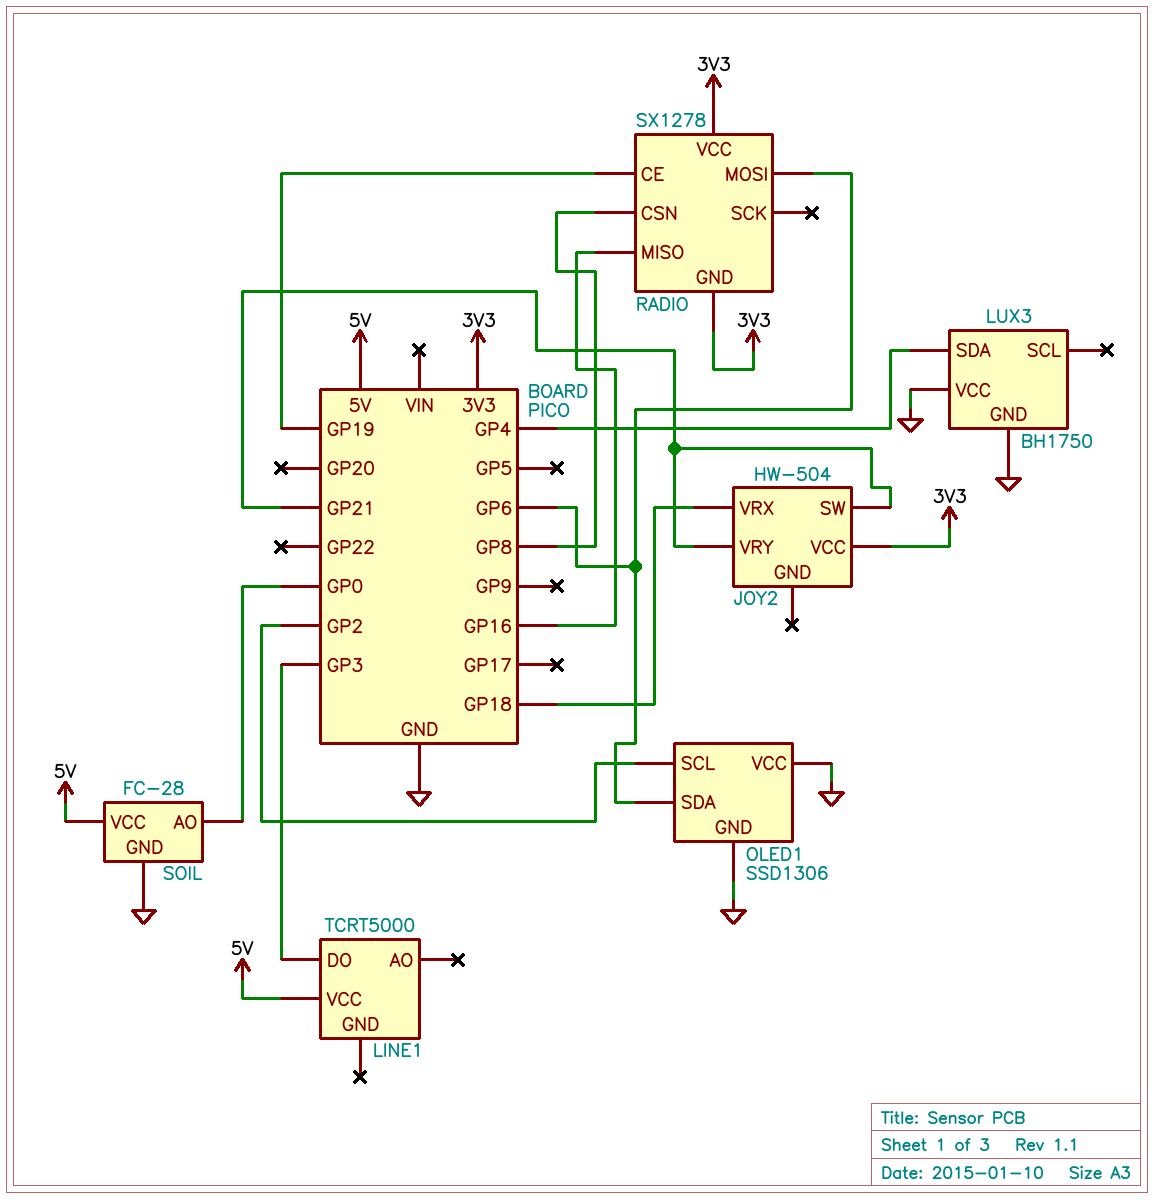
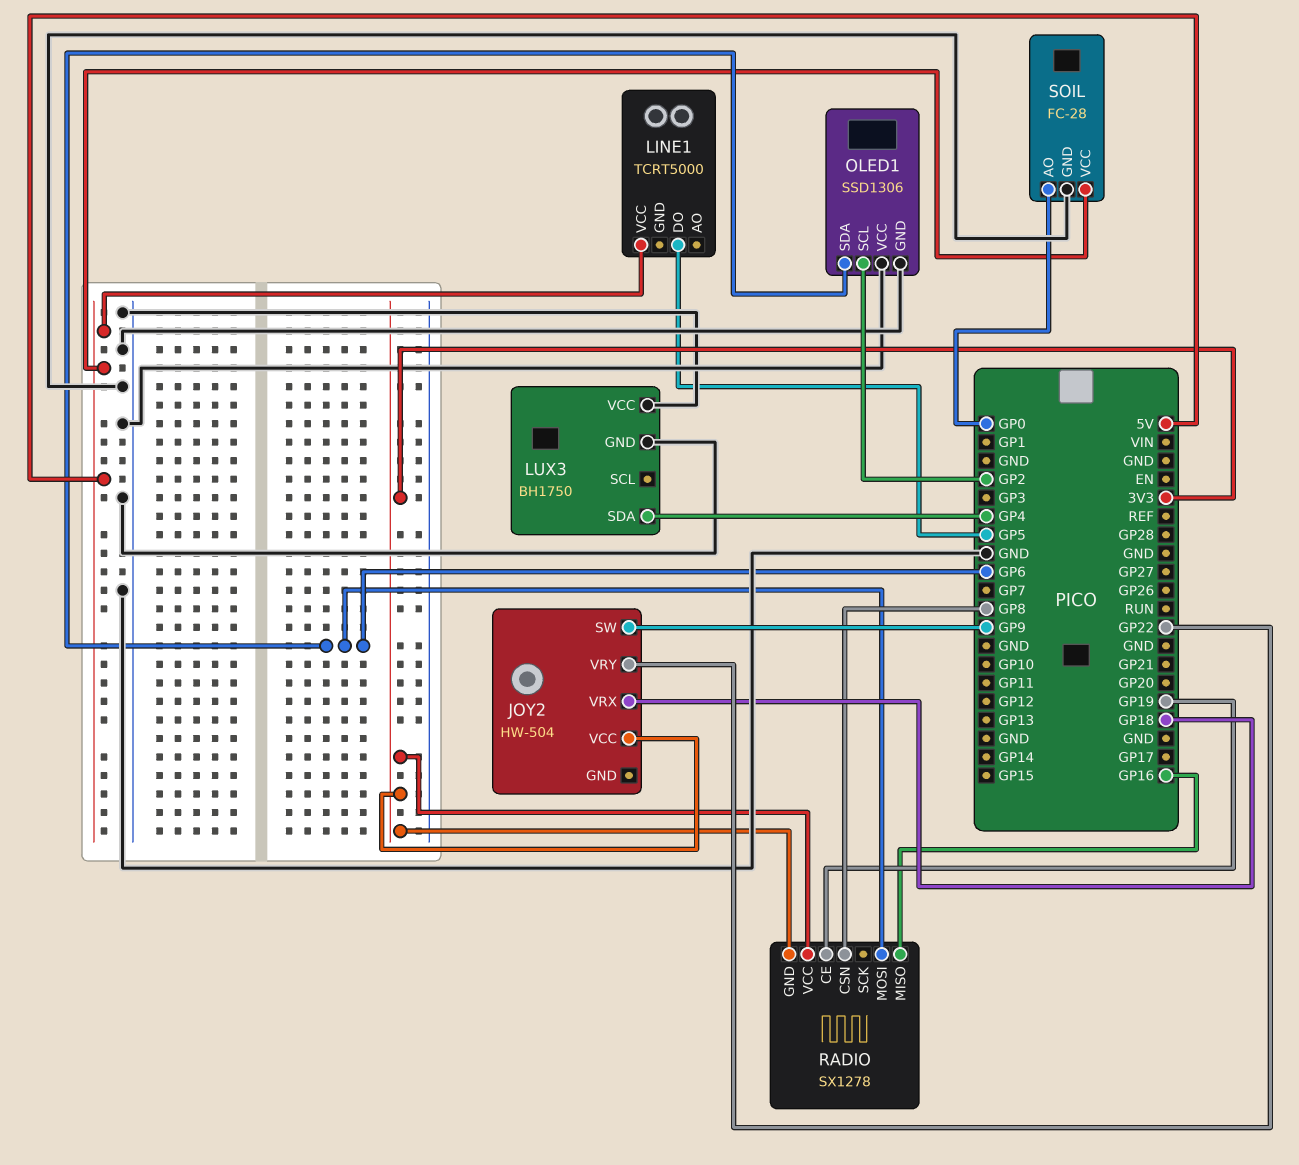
JOY2 pin SW: GP21 -> GP9
JOY2 pin VRY: GP21 -> GP22
LINE1 pin DO: GP3 -> GP5

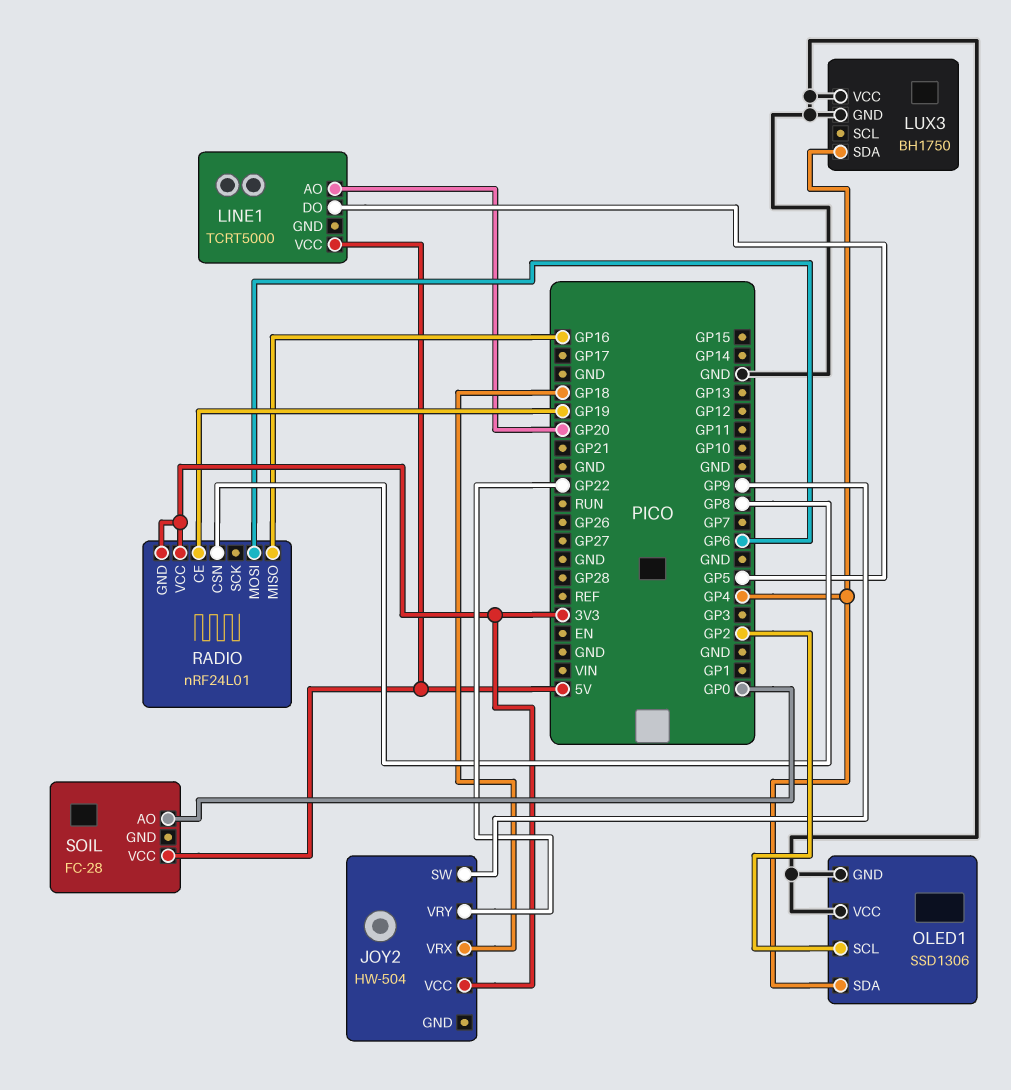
LINE1 pin AO: none -> GP20
OLED1 pin SDA: GP6 -> GP4
RADIO: SX1278 -> nRF24L01
SOIL pin GND: GND -> none

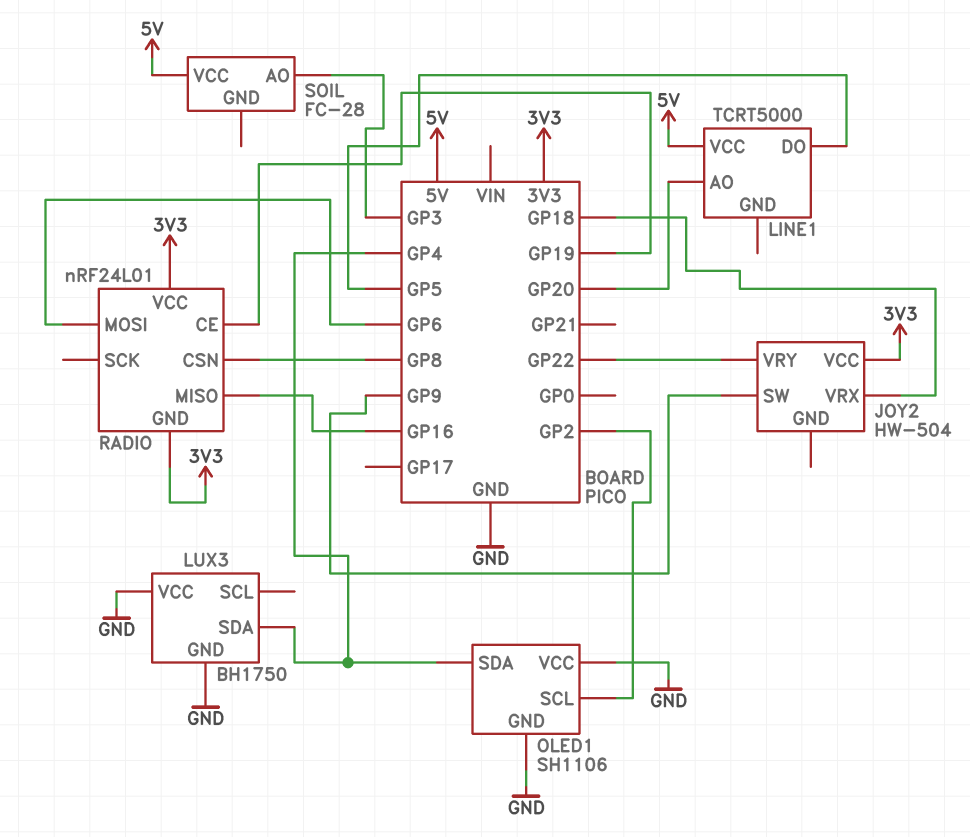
OLED1: SSD1306 -> SH1106
SOIL pin AO: GP0 -> GP3

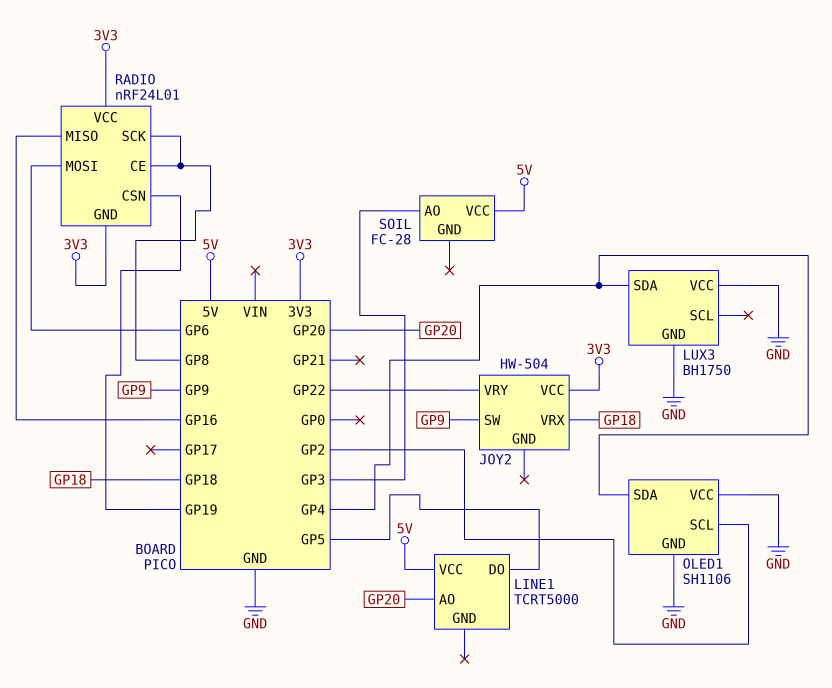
RADIO pin CE: GP19 -> GP8
RADIO pin CSN: GP8 -> GP19
RADIO pin SCK: none -> GP8

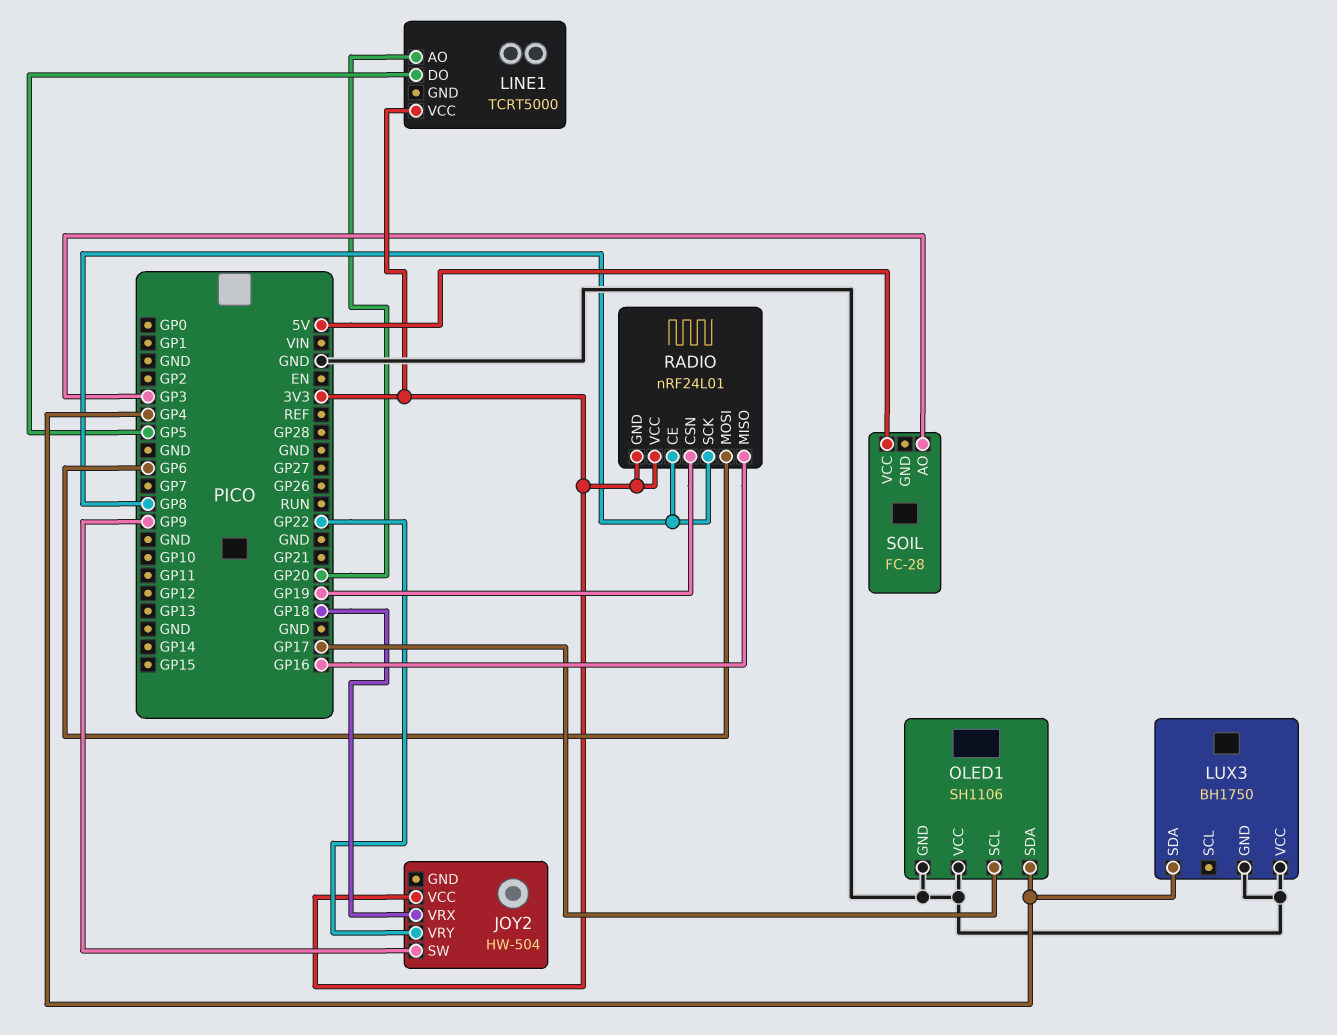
LINE1 pin VCC: 5V -> 3V3
OLED1 pin SCL: GP2 -> GP17

